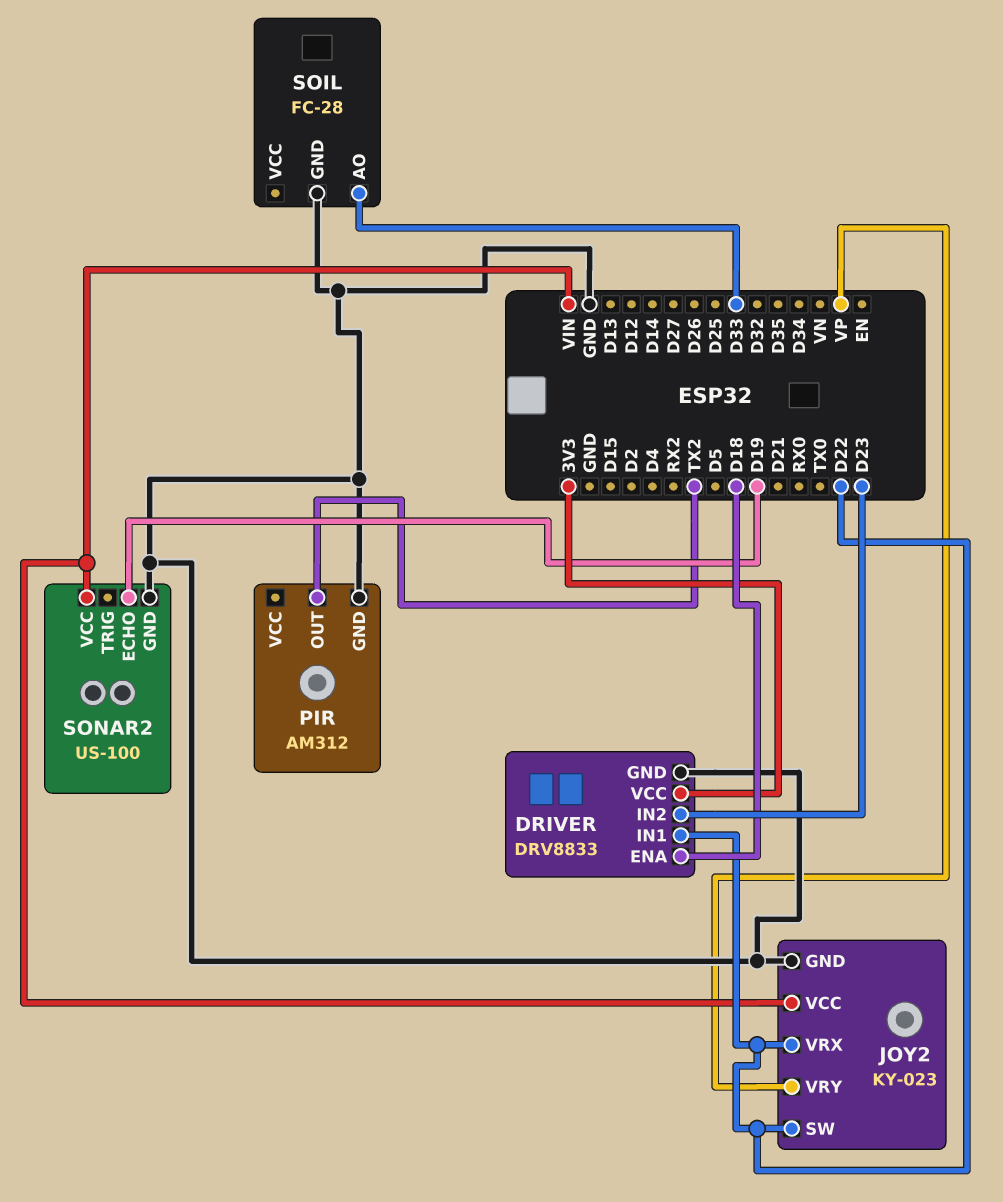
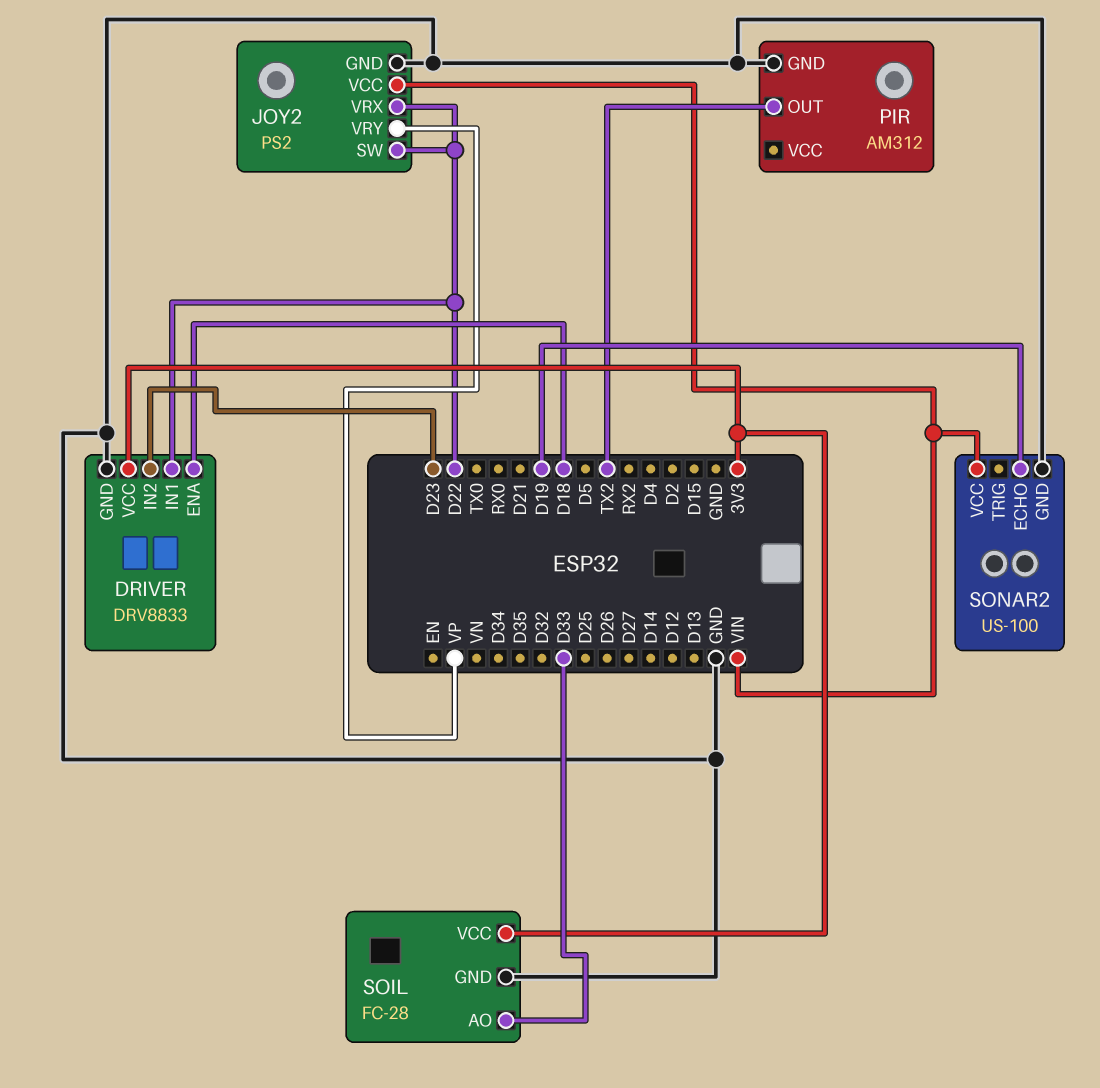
JOY2: KY-023 -> PS2
SOIL pin VCC: none -> 3V3

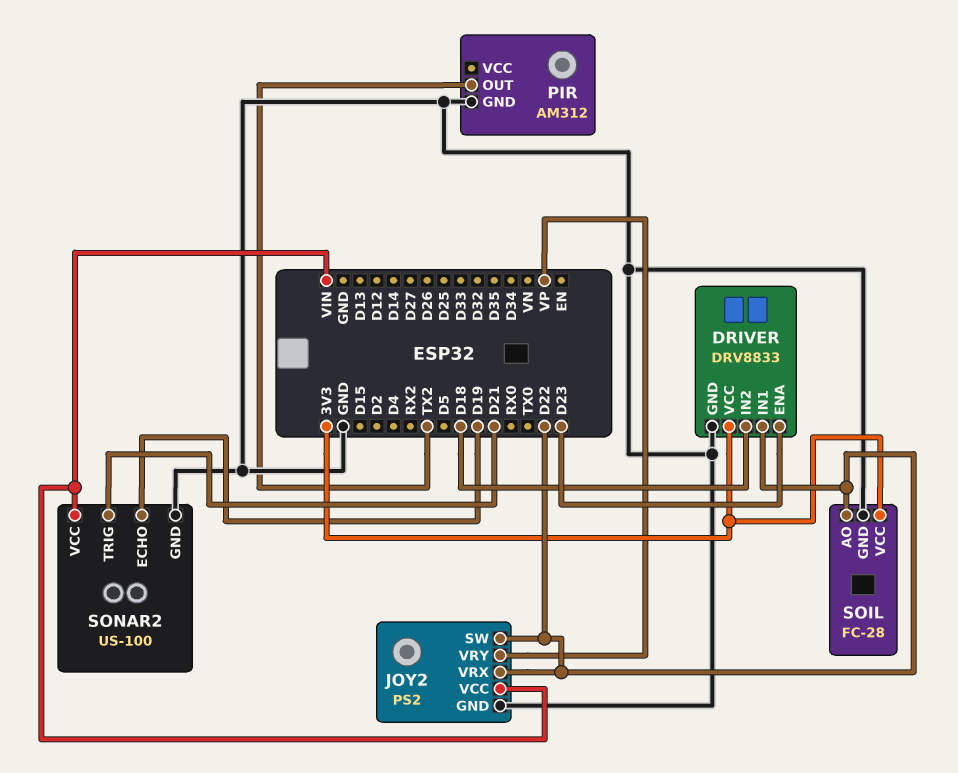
DRIVER pin ENA: D18 -> D23
DRIVER pin IN2: D23 -> D18
SOIL pin AO: D33 -> D22
SONAR2 pin TRIG: none -> D21

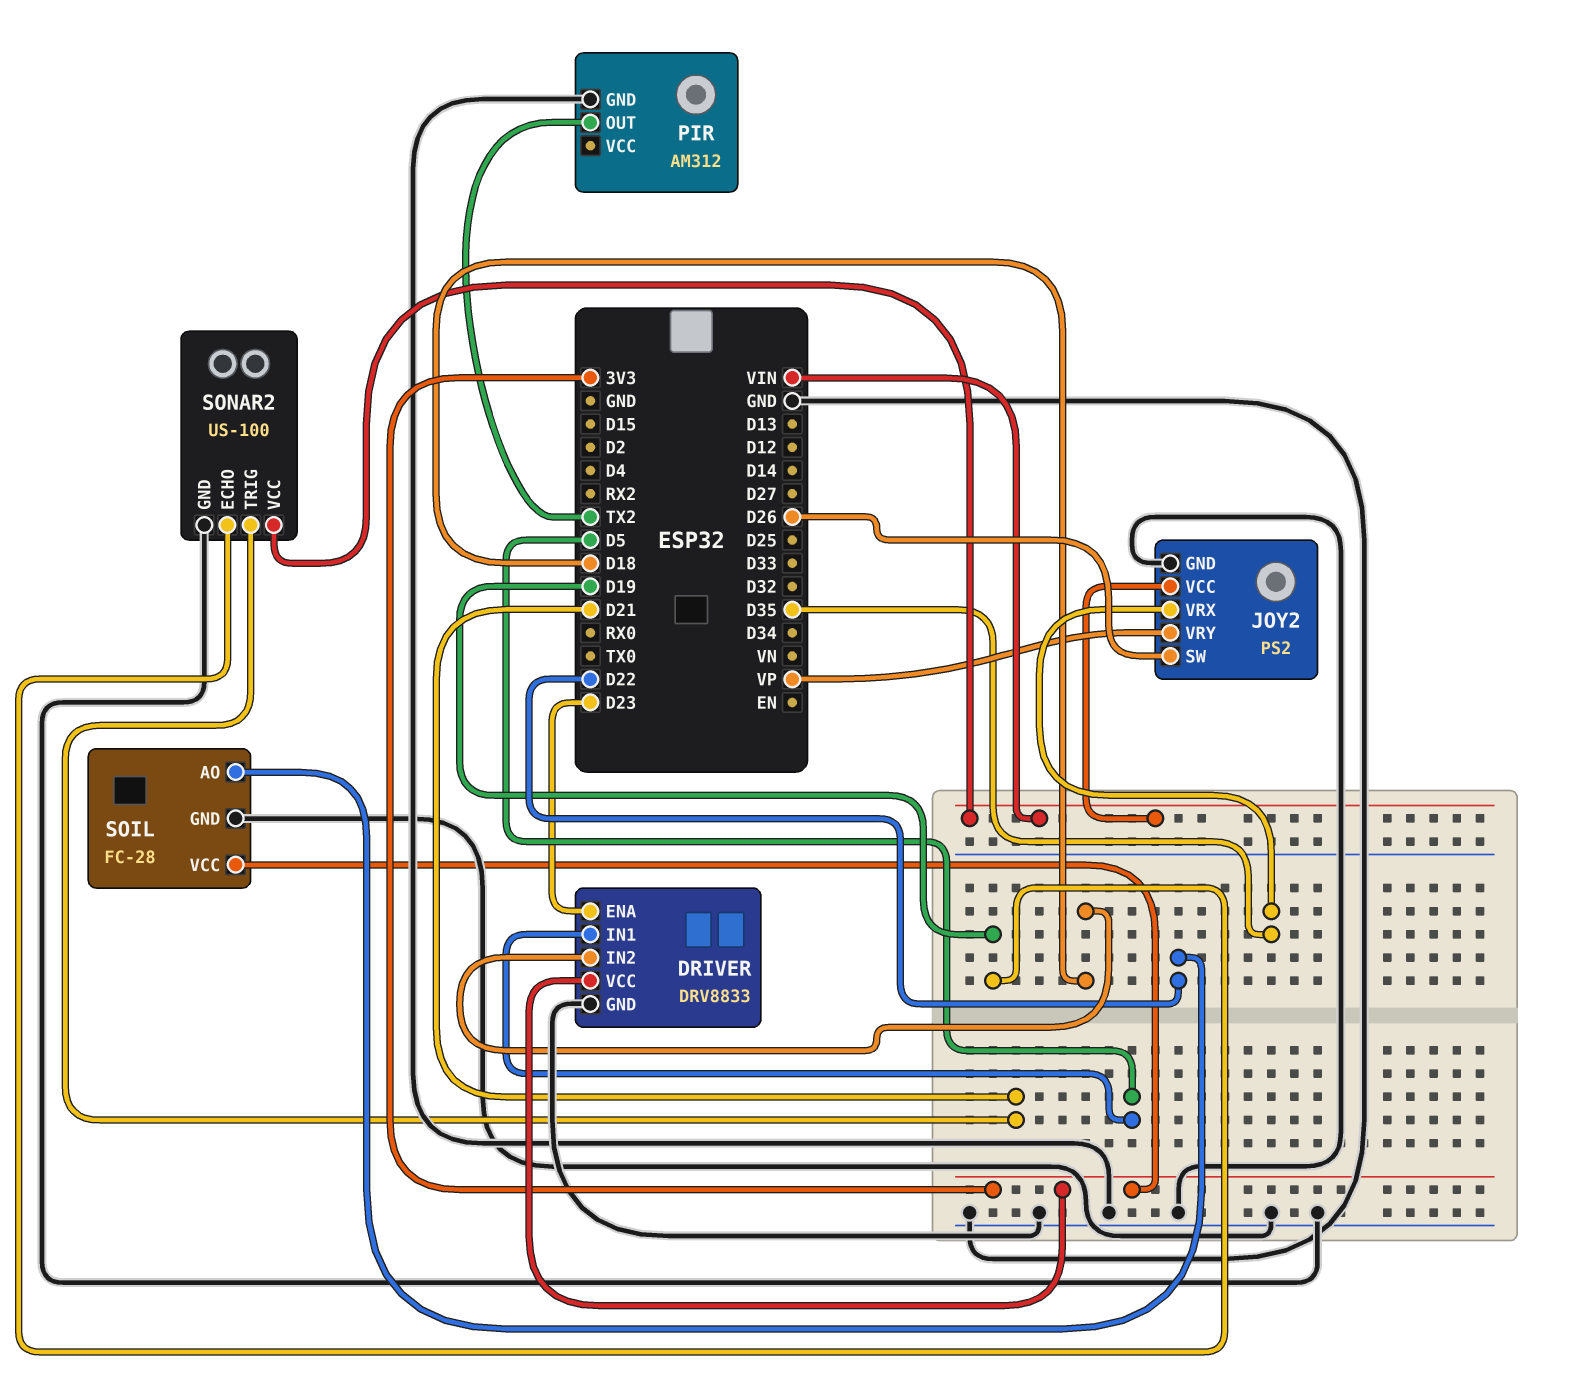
DRIVER pin IN1: D22 -> D5
JOY2 pin SW: D22 -> D26
JOY2 pin VRX: D22 -> D35

